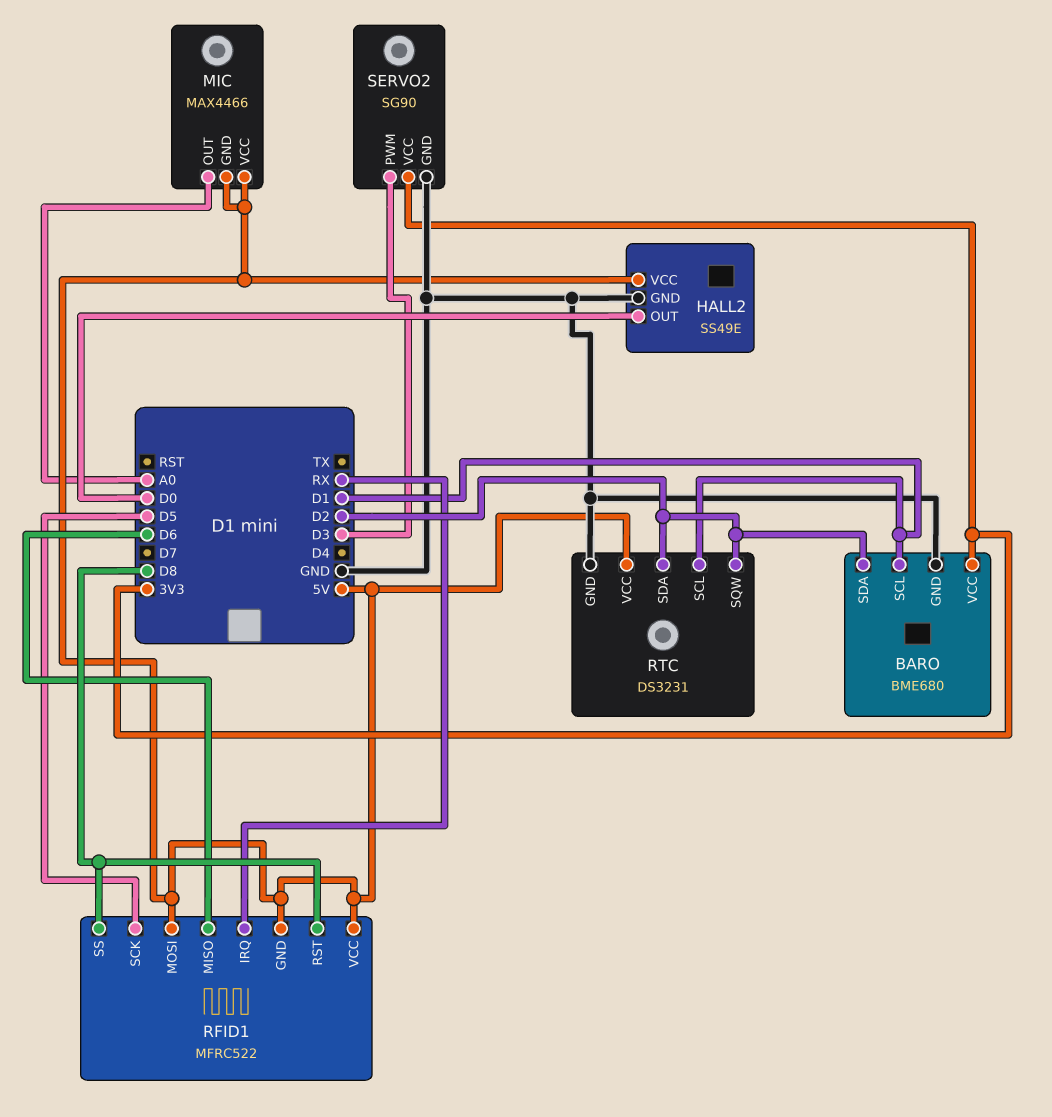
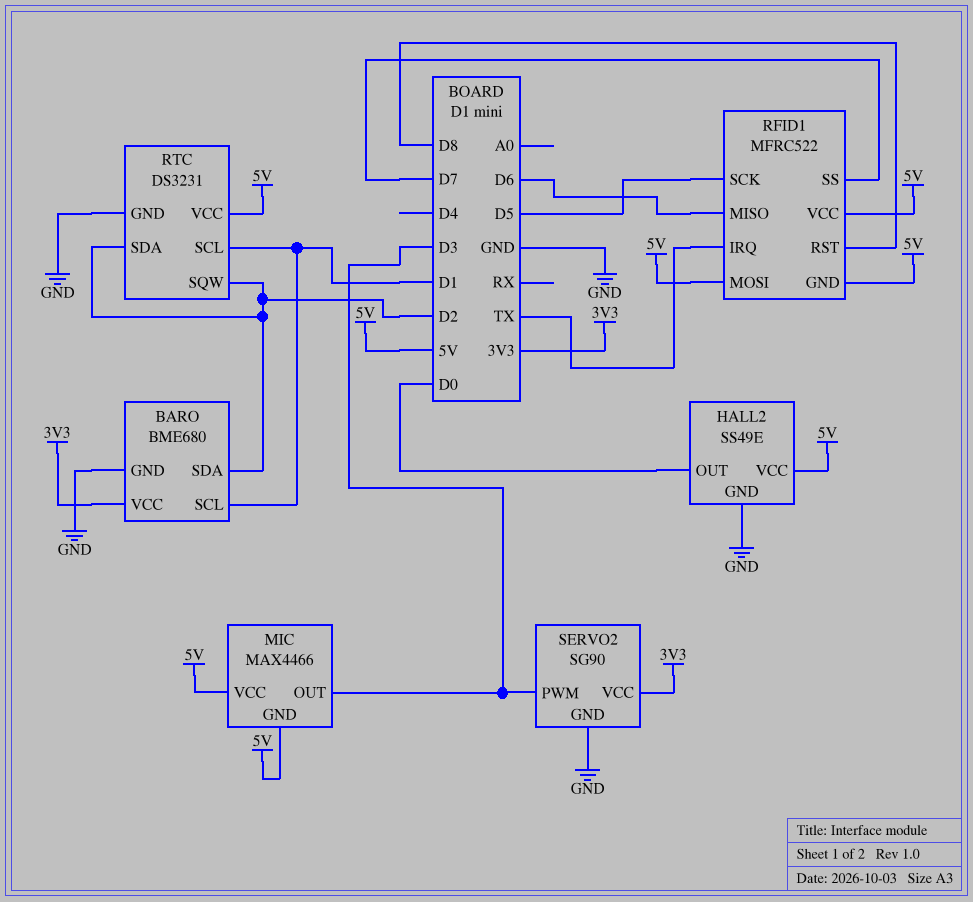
MIC pin OUT: A0 -> D3
RFID1 pin IRQ: RX -> TX
RFID1 pin SS: D8 -> D7

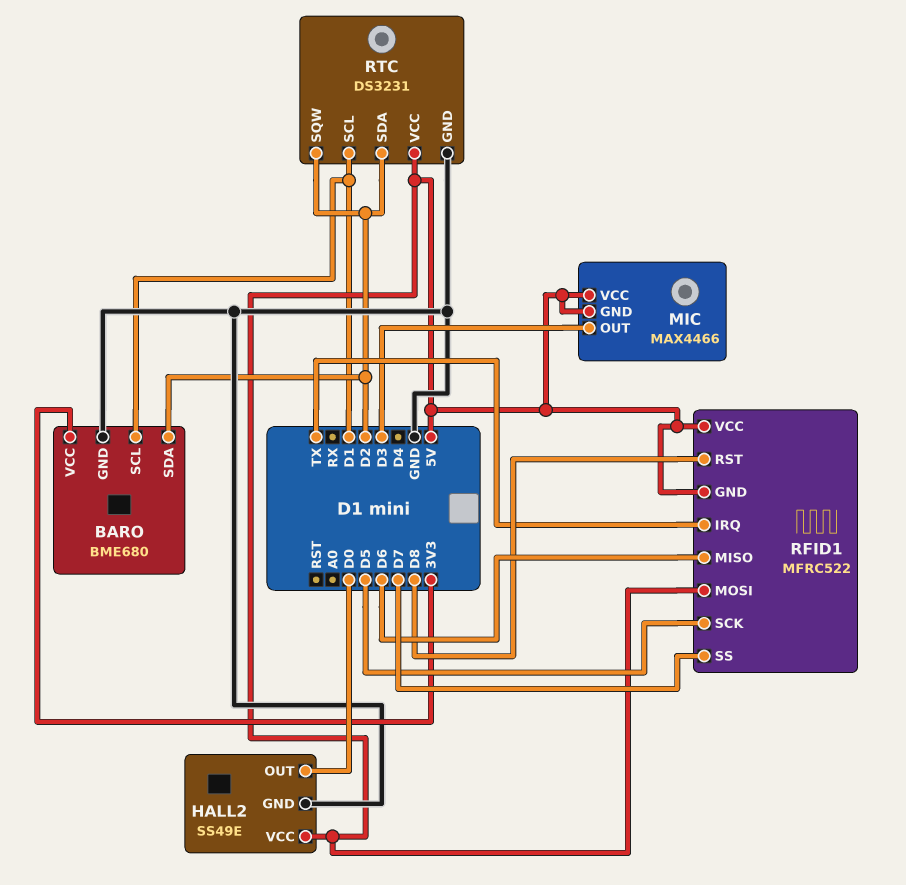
SERVO2: SG90 -> none
SERVO2 pin GND: GND -> none
SERVO2 pin PWM: D3 -> none
SERVO2 pin VCC: 3V3 -> none

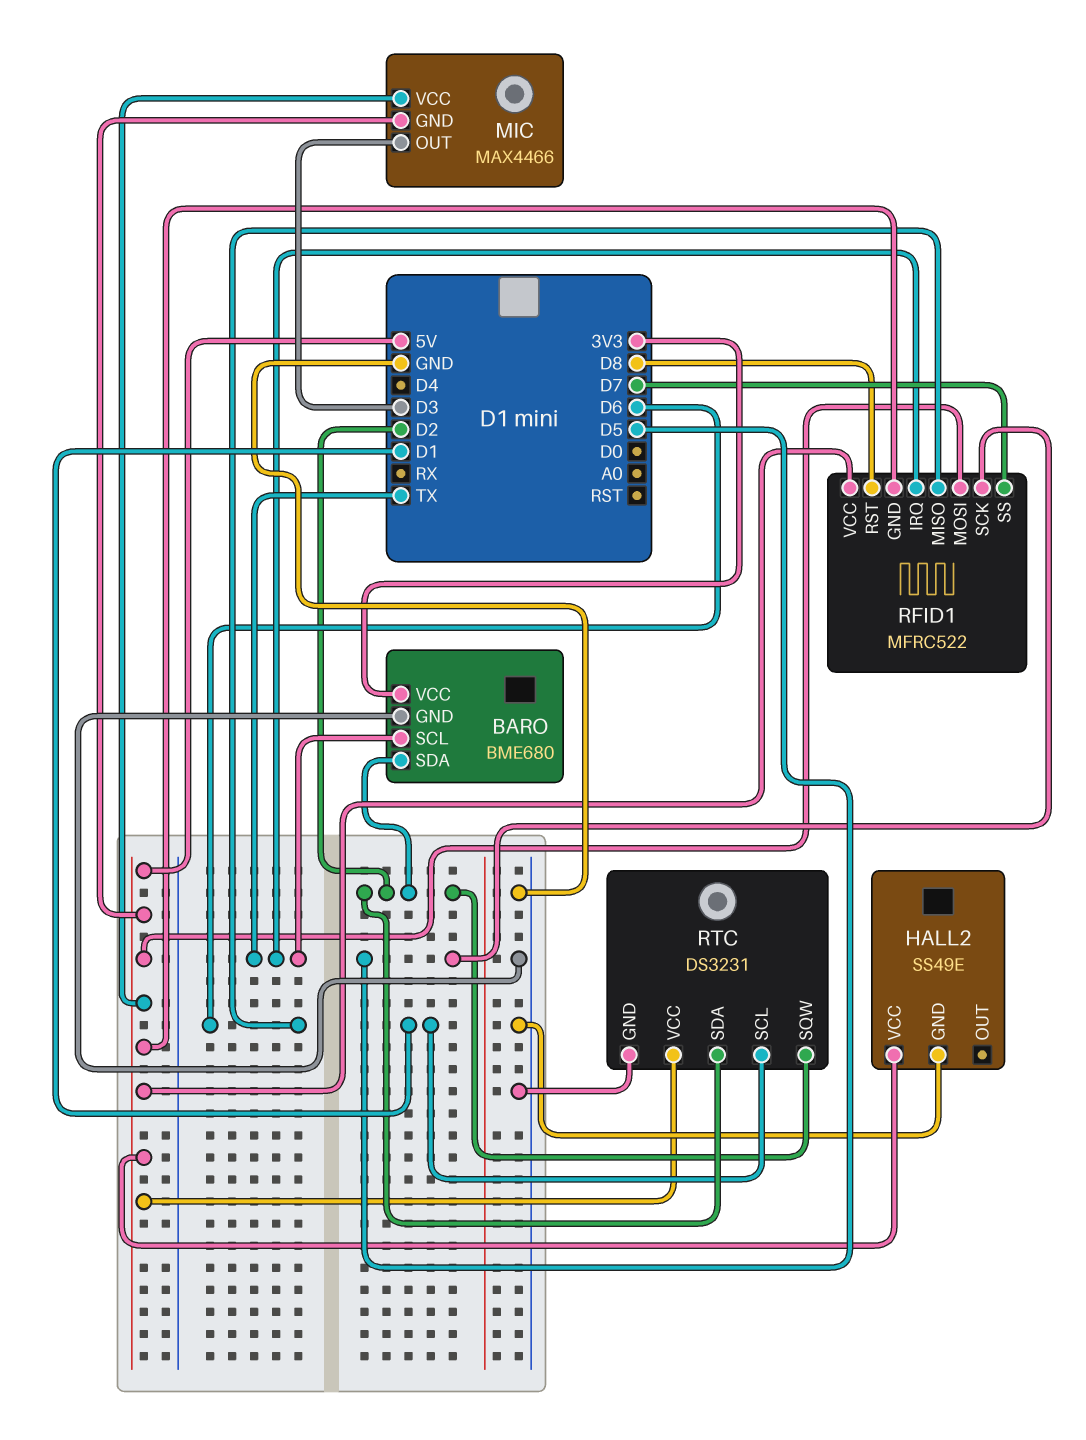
BARO pin SCL: D1 -> TX
HALL2 pin OUT: D0 -> none

